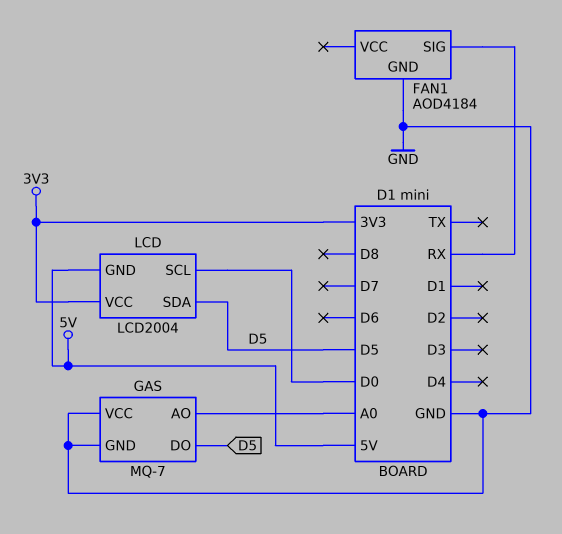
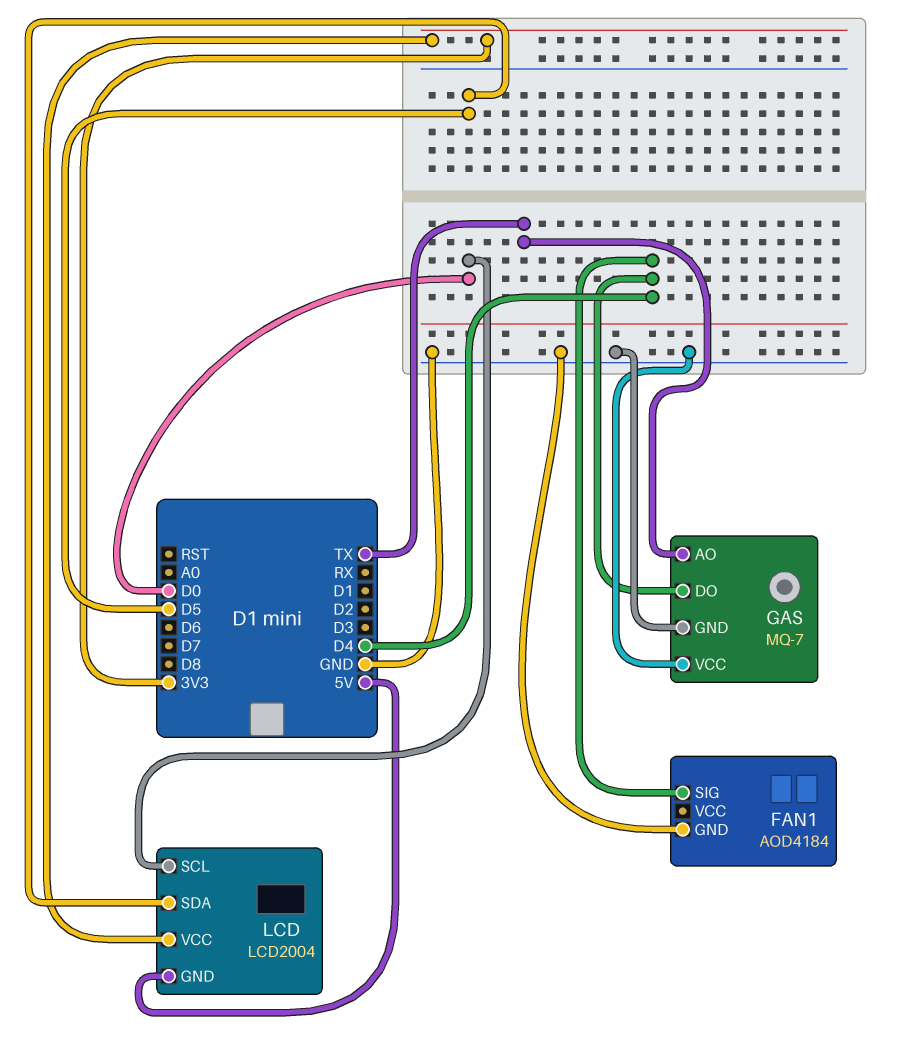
FAN1 pin SIG: RX -> D4
GAS pin AO: A0 -> TX
GAS pin DO: D5 -> D4

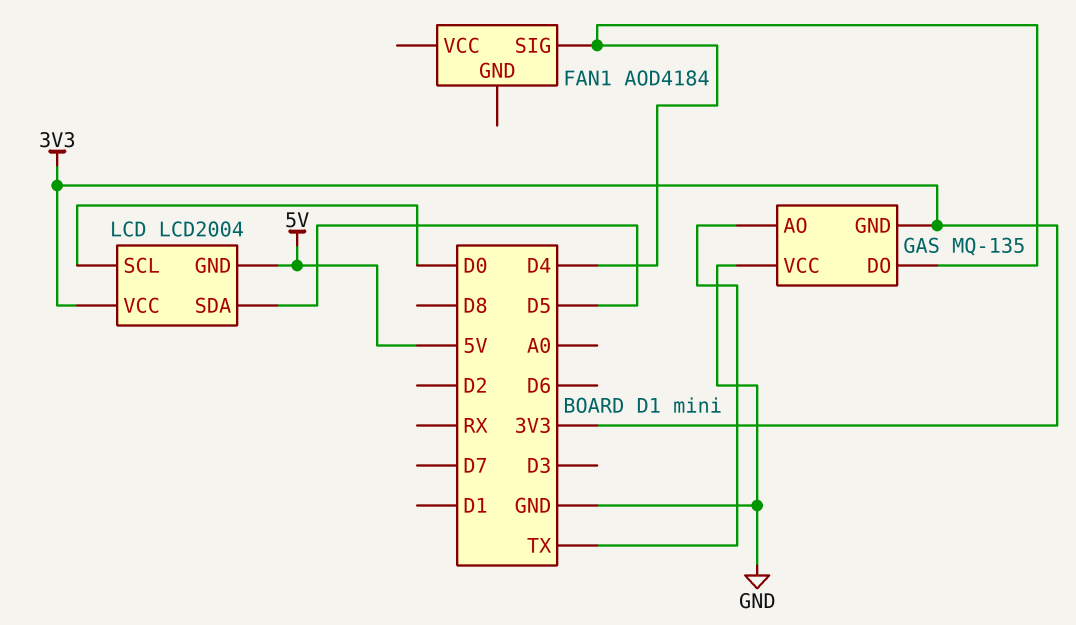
FAN1 pin GND: GND -> none
GAS: MQ-7 -> MQ-135
GAS pin GND: GND -> 3V3

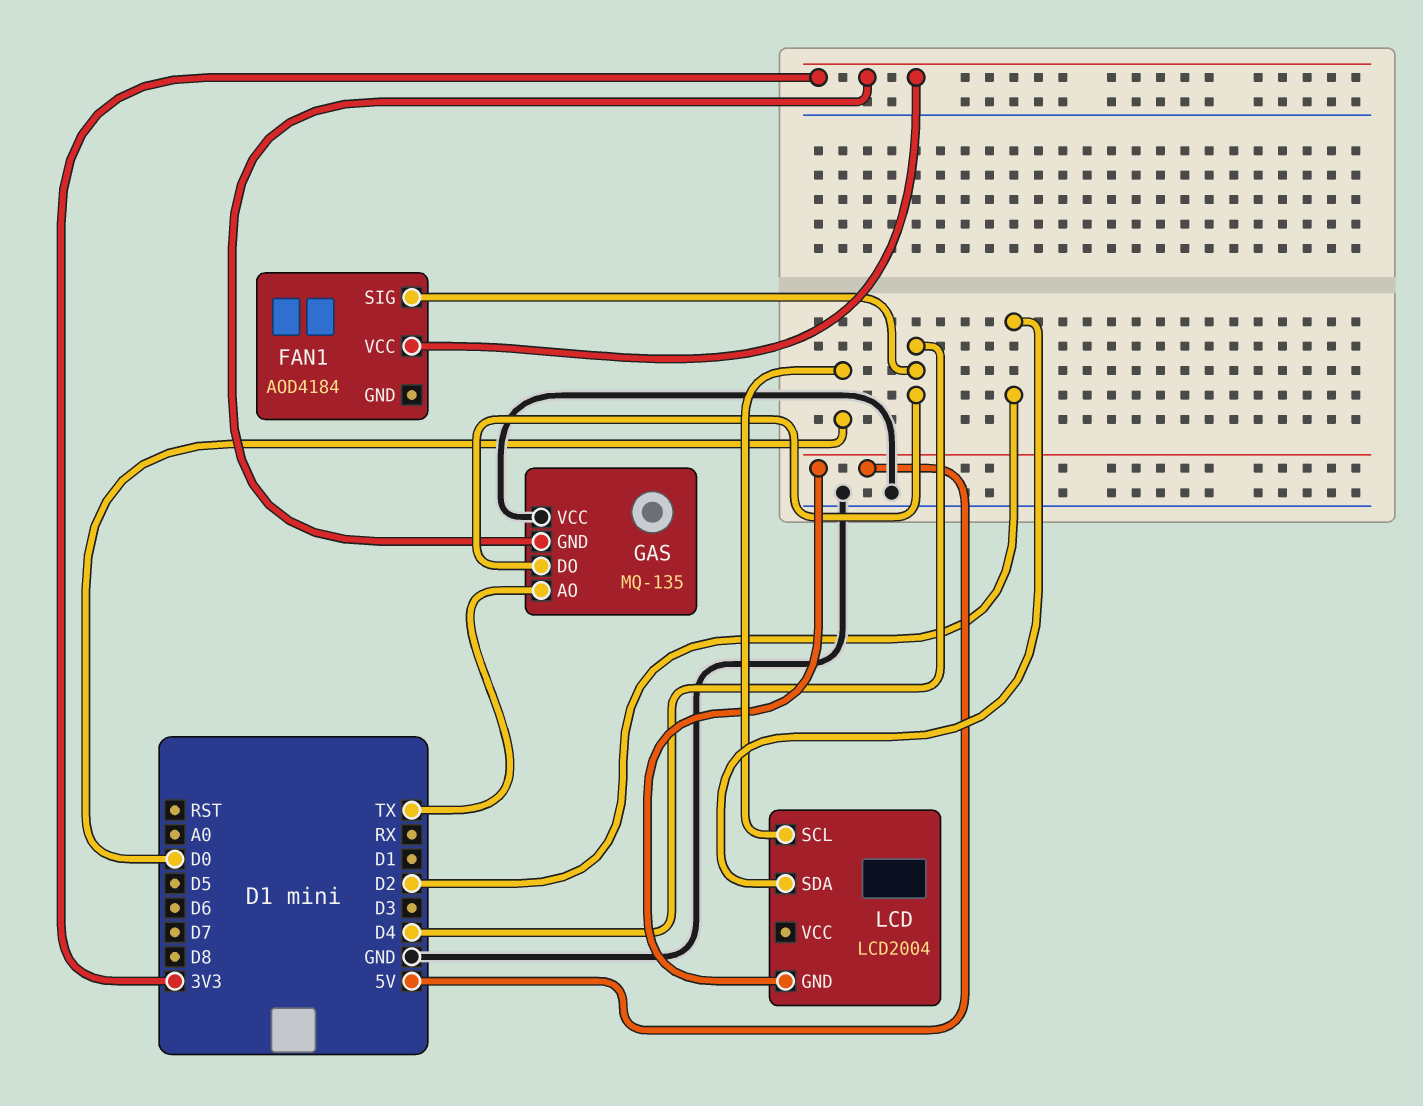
FAN1 pin VCC: none -> 3V3
LCD pin SDA: D5 -> D2
LCD pin VCC: 3V3 -> none

